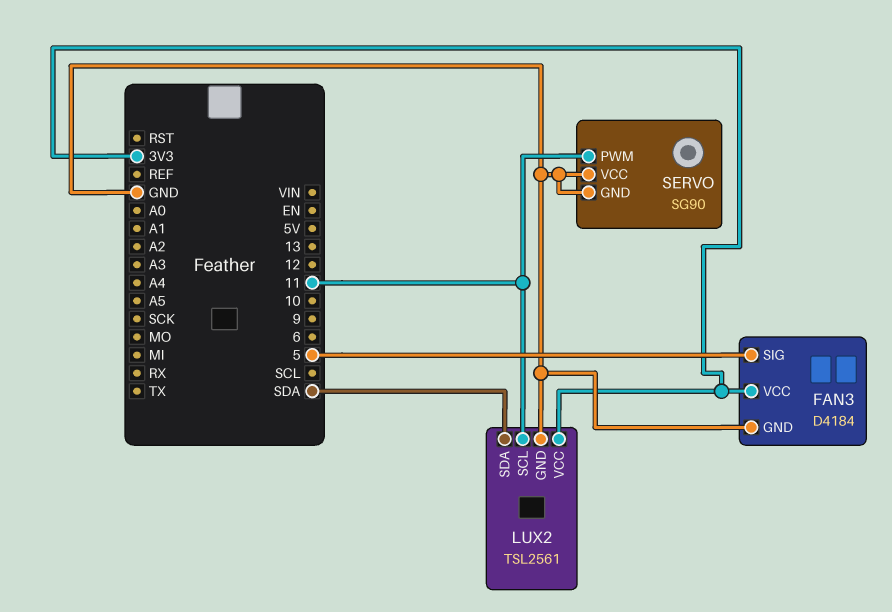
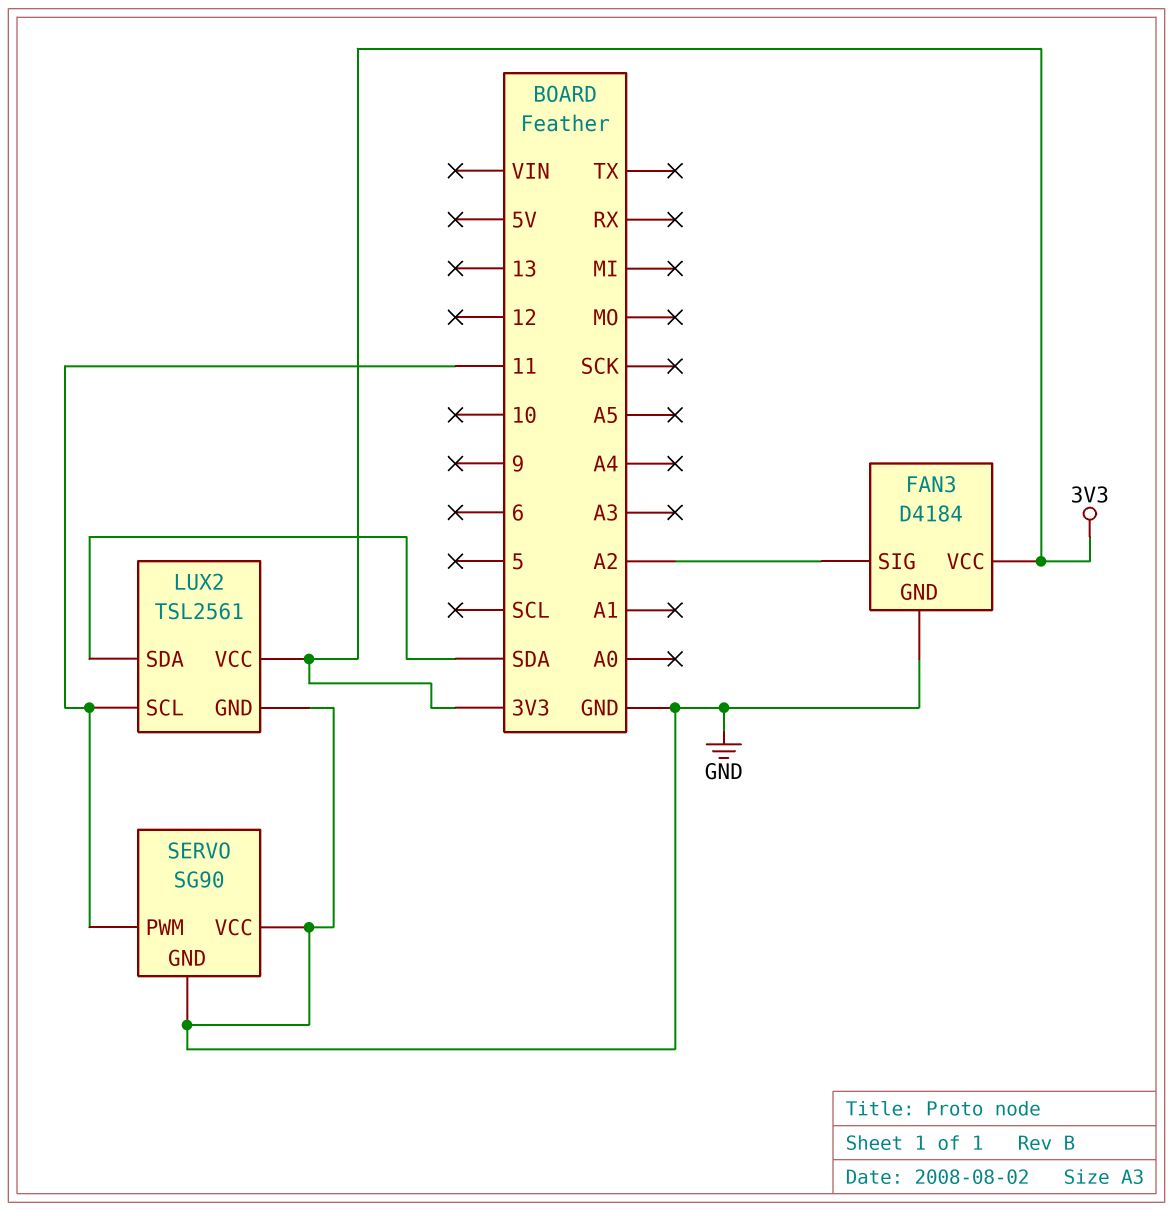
FAN3 pin SIG: 5 -> A2

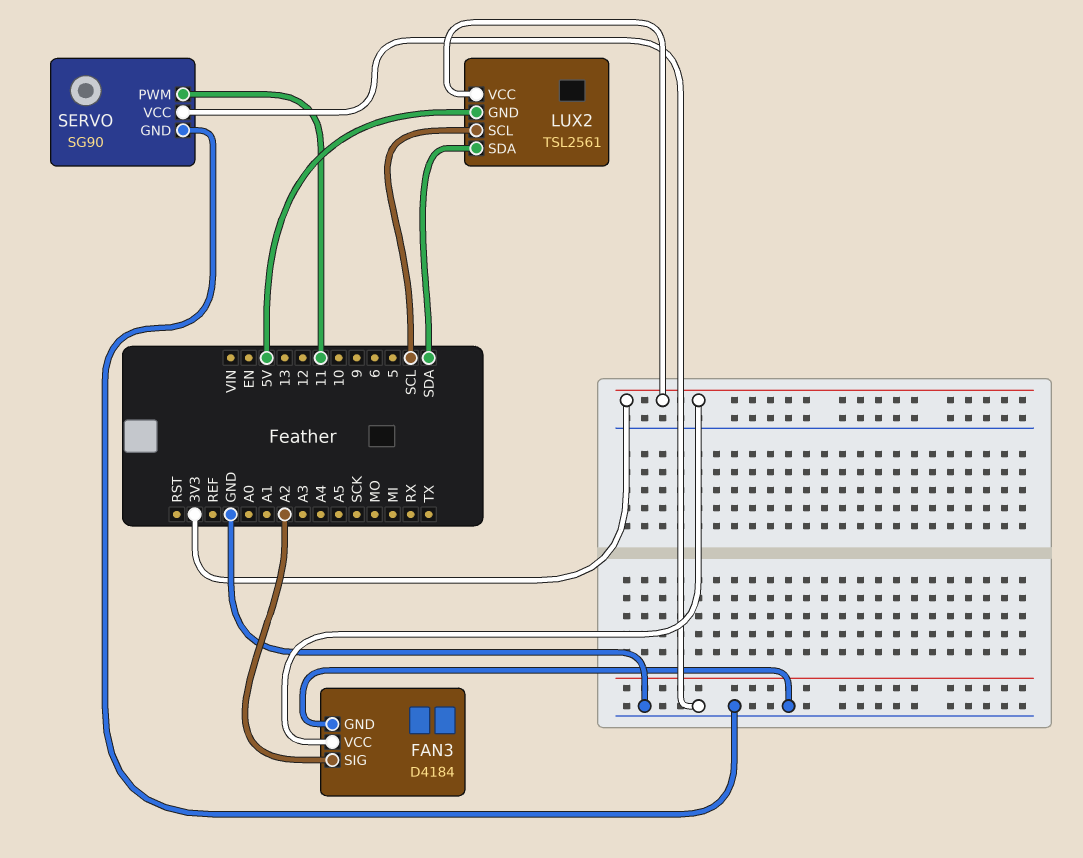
LUX2 pin GND: GND -> 5V
LUX2 pin SCL: 11 -> SCL

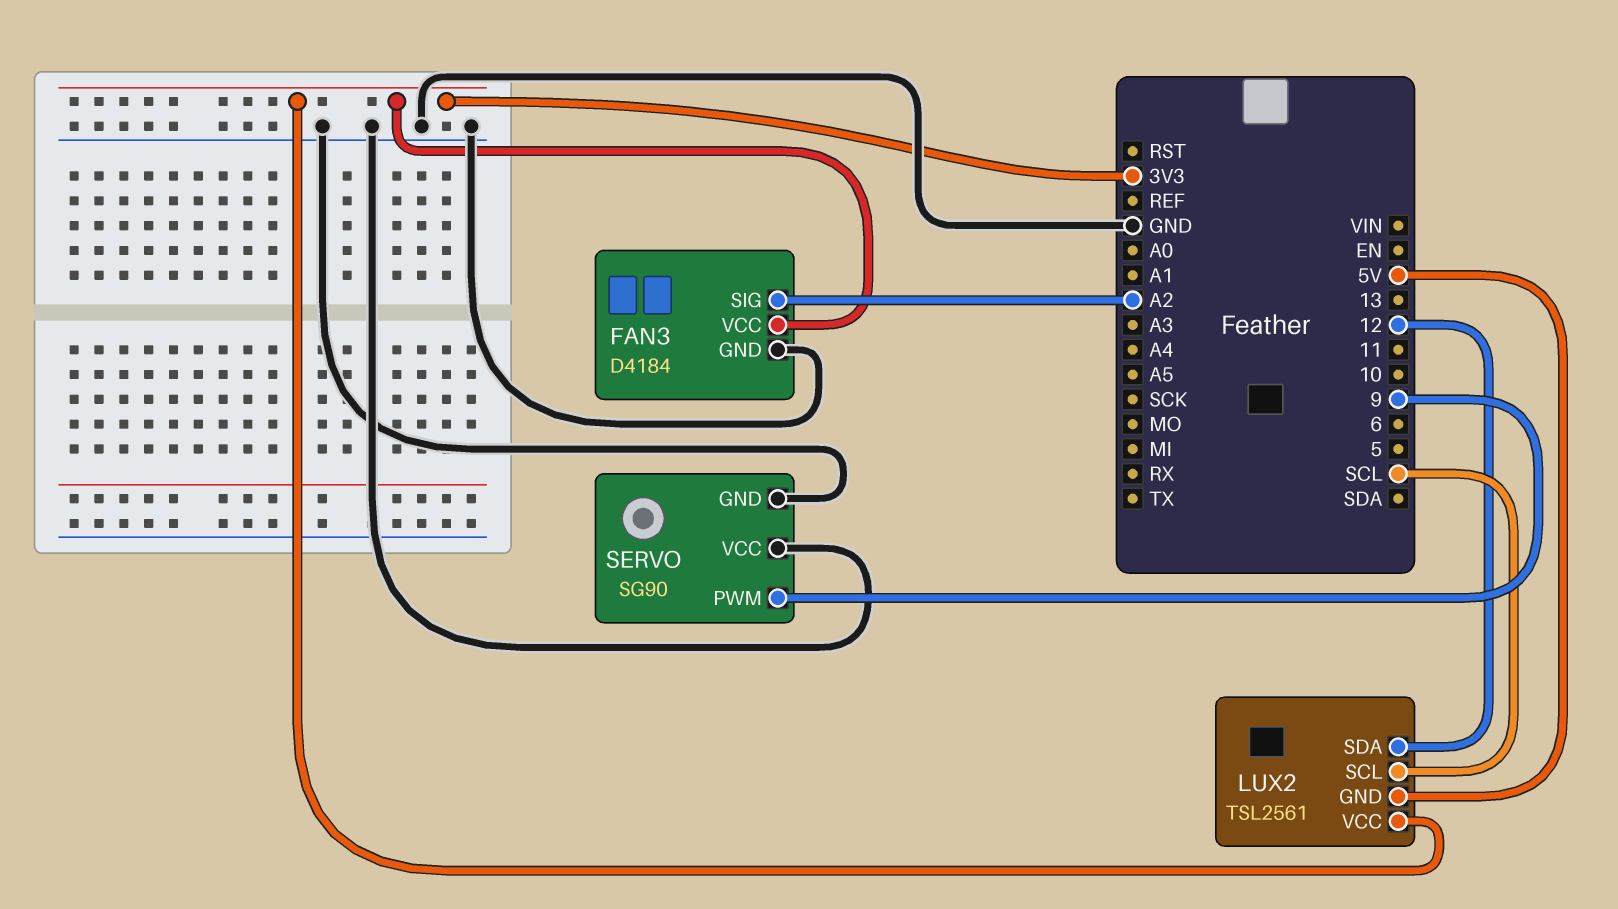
LUX2 pin SDA: SDA -> 12
SERVO pin PWM: 11 -> 9

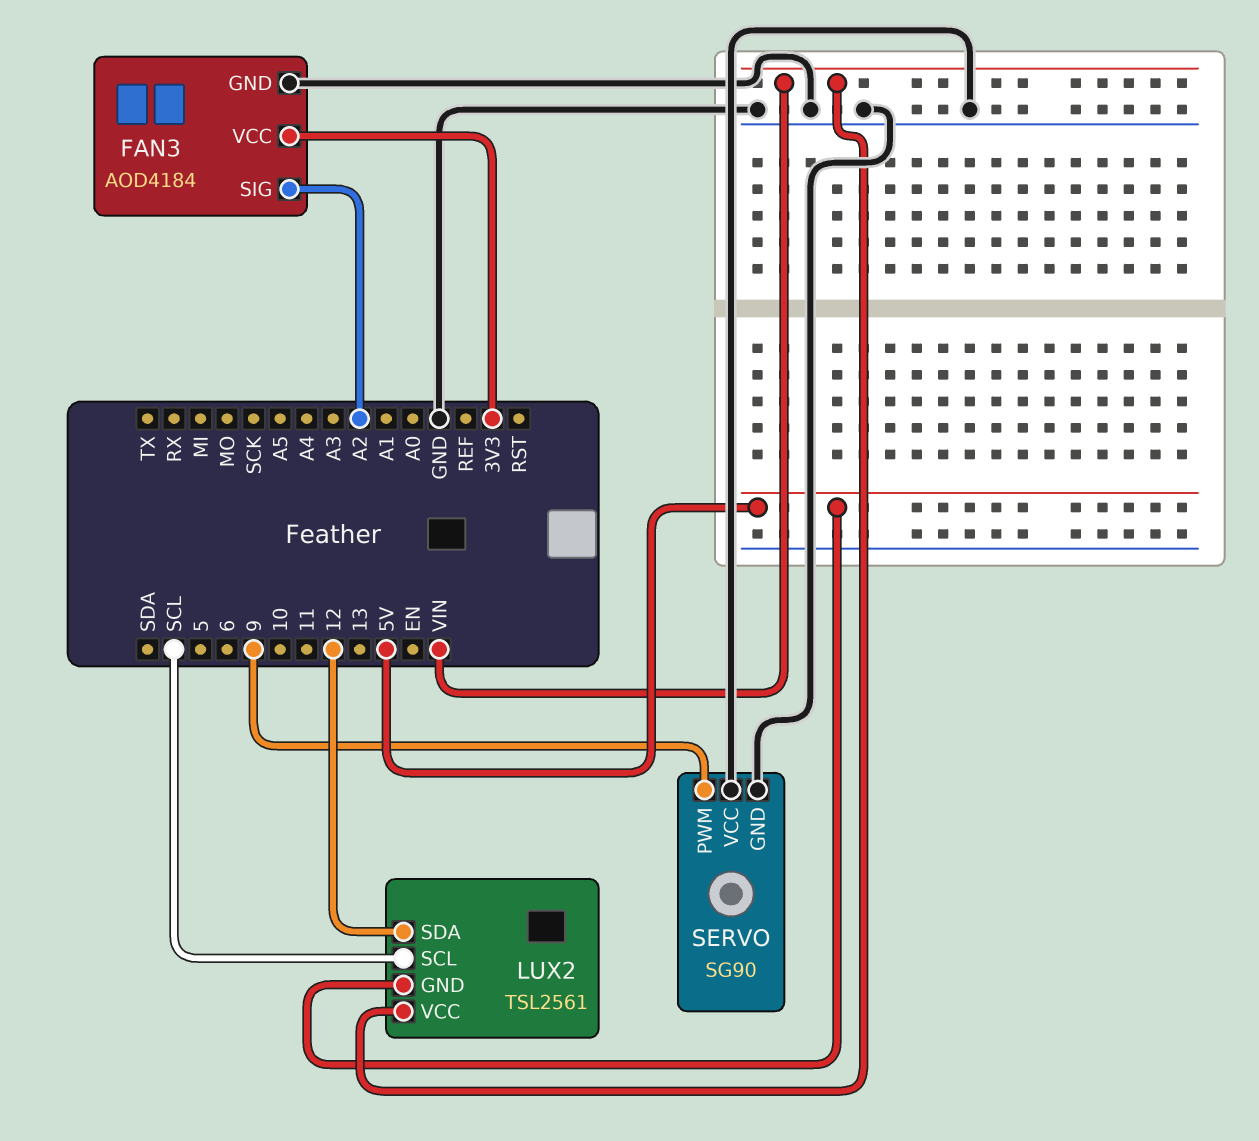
FAN3: D4184 -> AOD4184
LUX2 pin VCC: 3V3 -> VIN

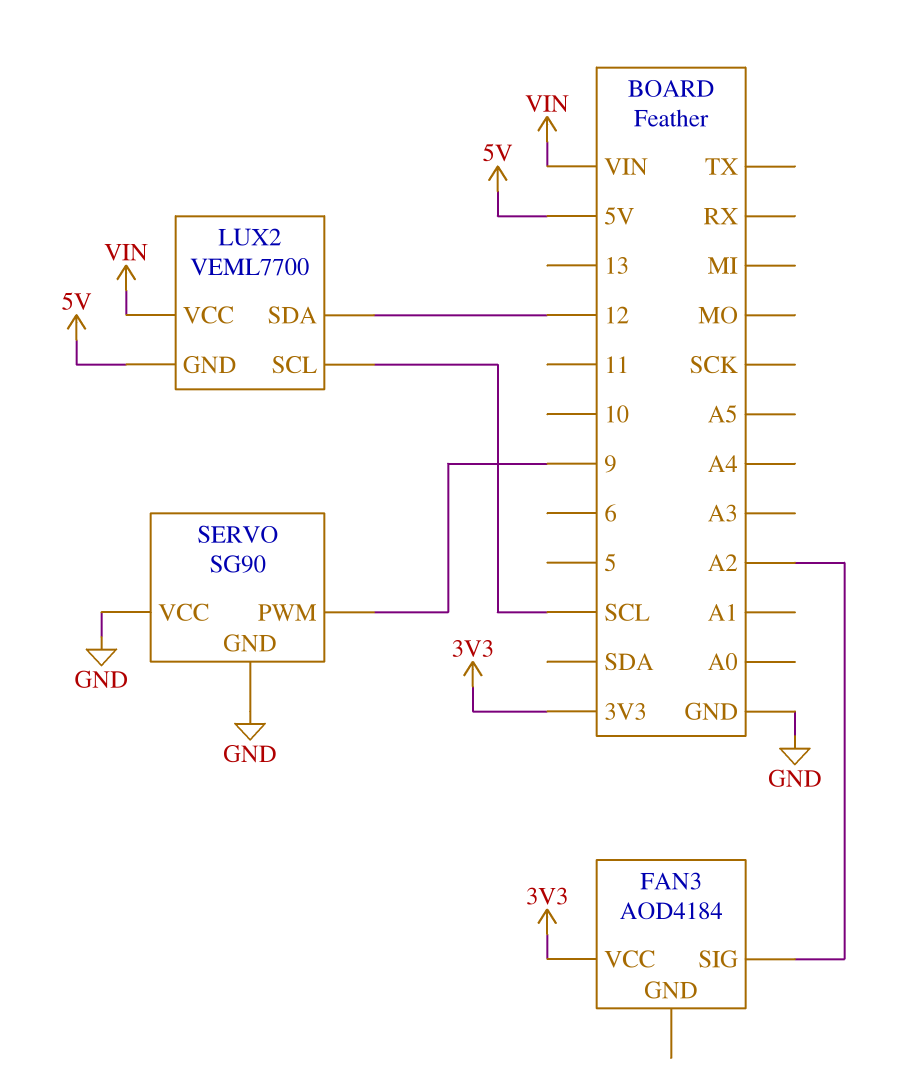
FAN3 pin GND: GND -> none
LUX2: TSL2561 -> VEML7700

